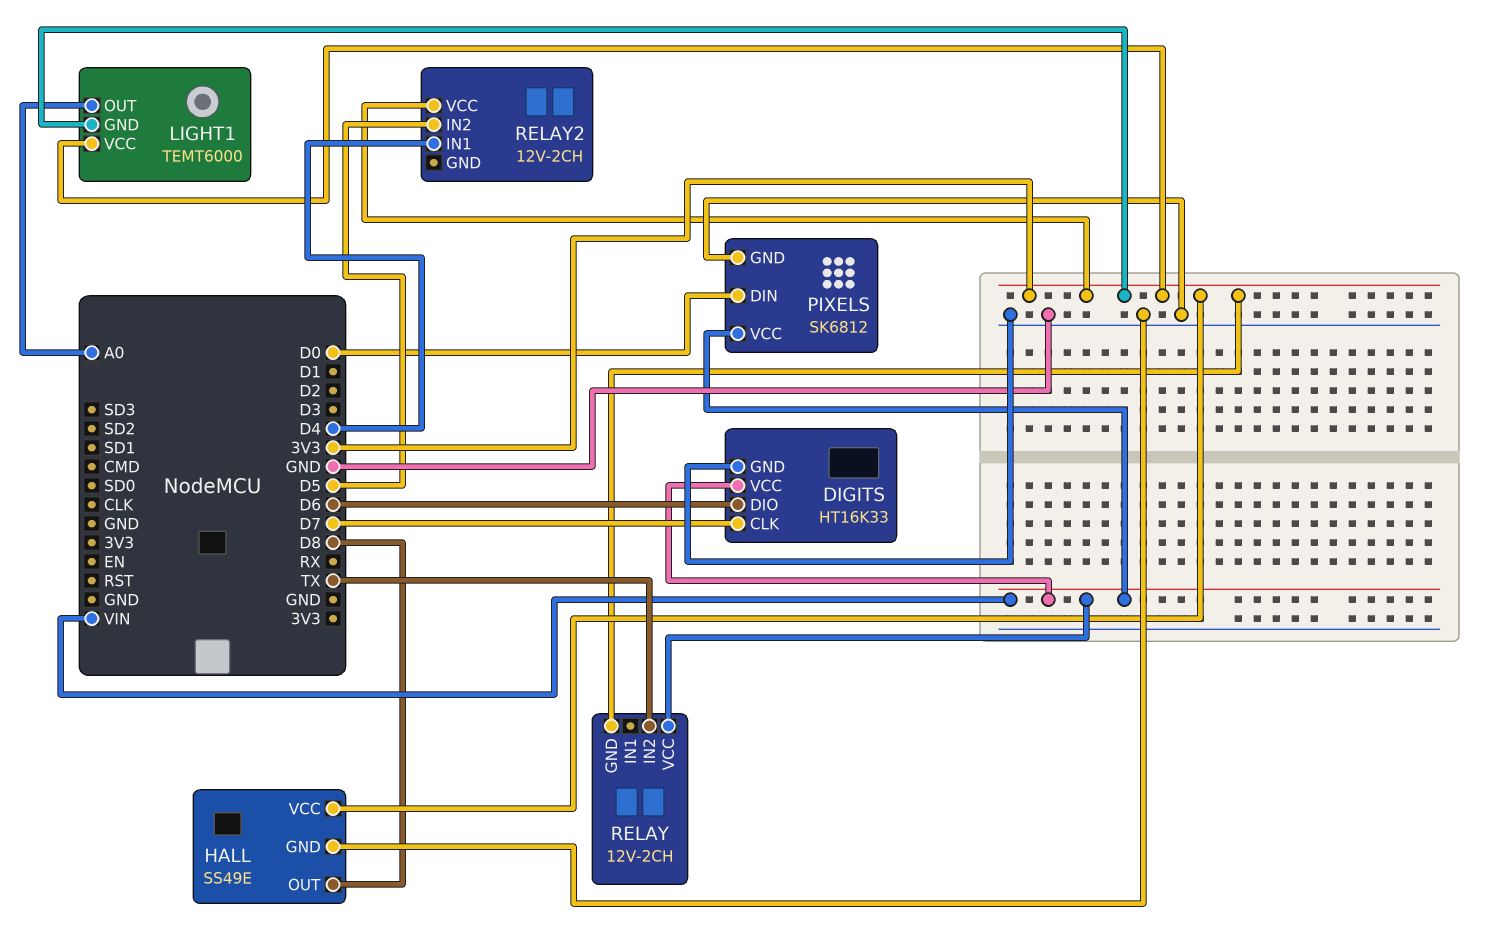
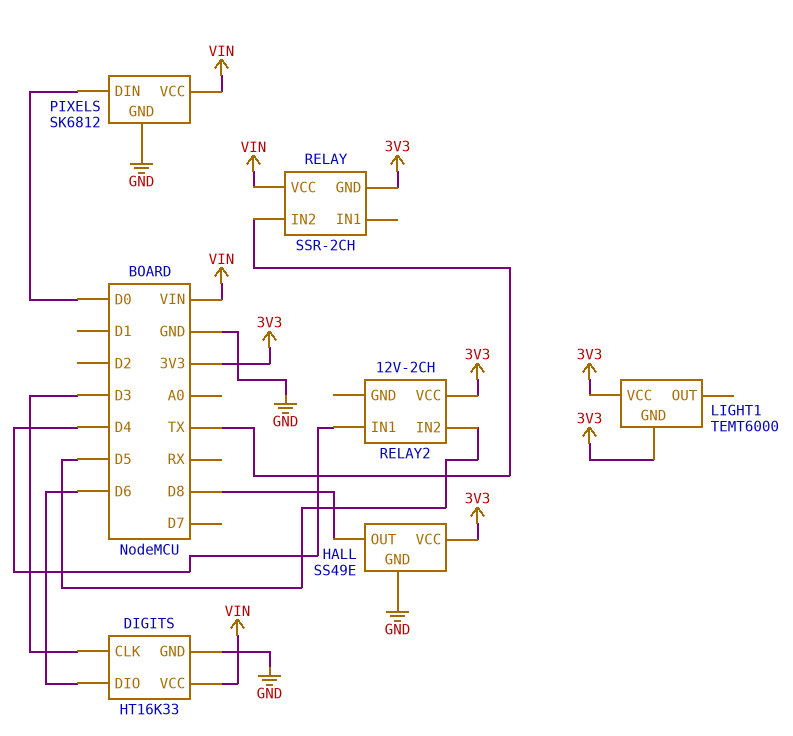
DIGITS pin CLK: D7 -> D3
LIGHT1 pin OUT: A0 -> none
RELAY: 12V-2CH -> SSR-2CH

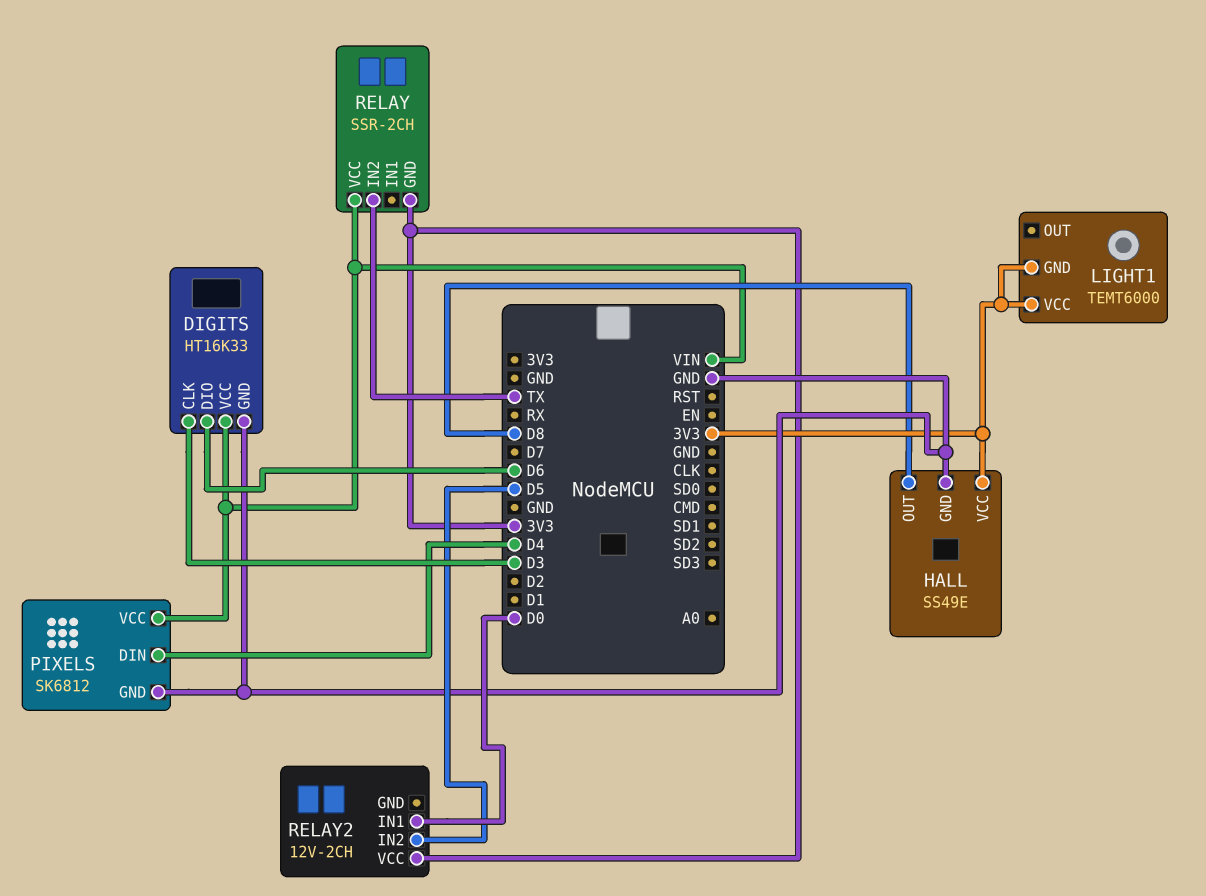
PIXELS pin DIN: D0 -> D4
RELAY2 pin IN1: D4 -> D0

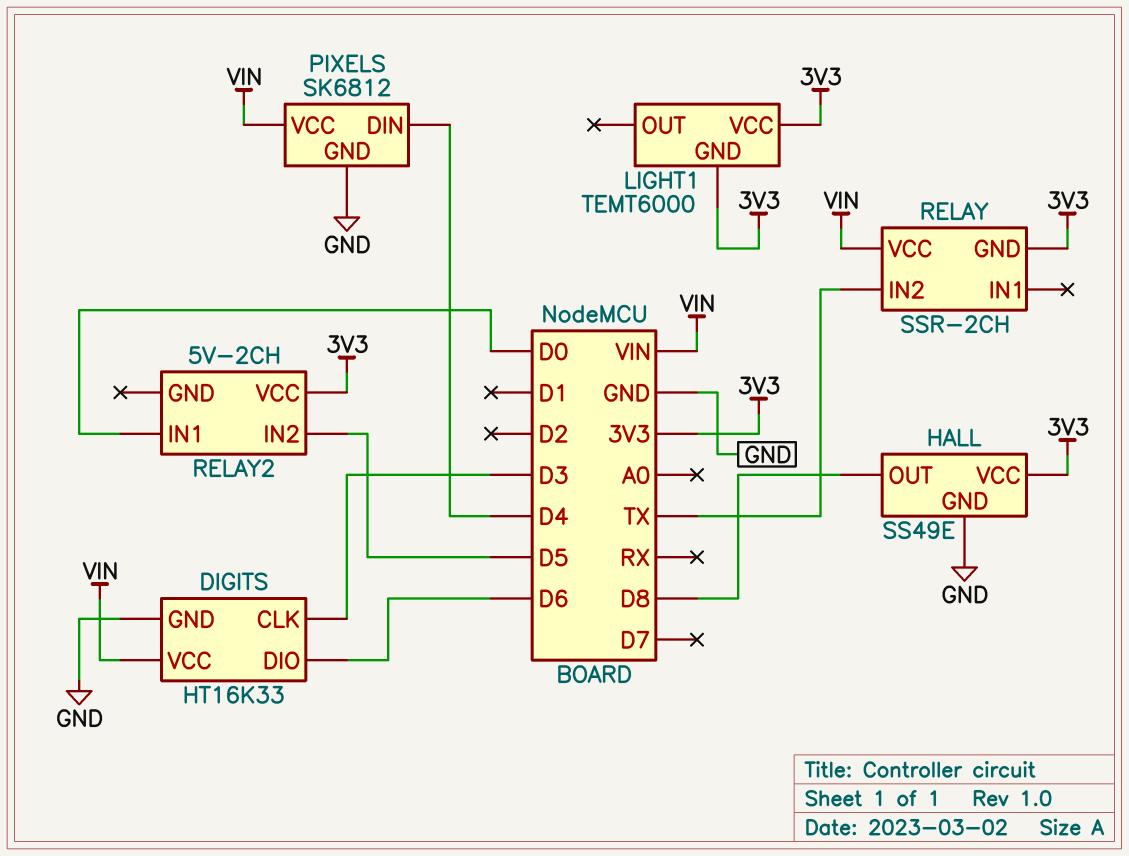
RELAY2: 12V-2CH -> 5V-2CH

